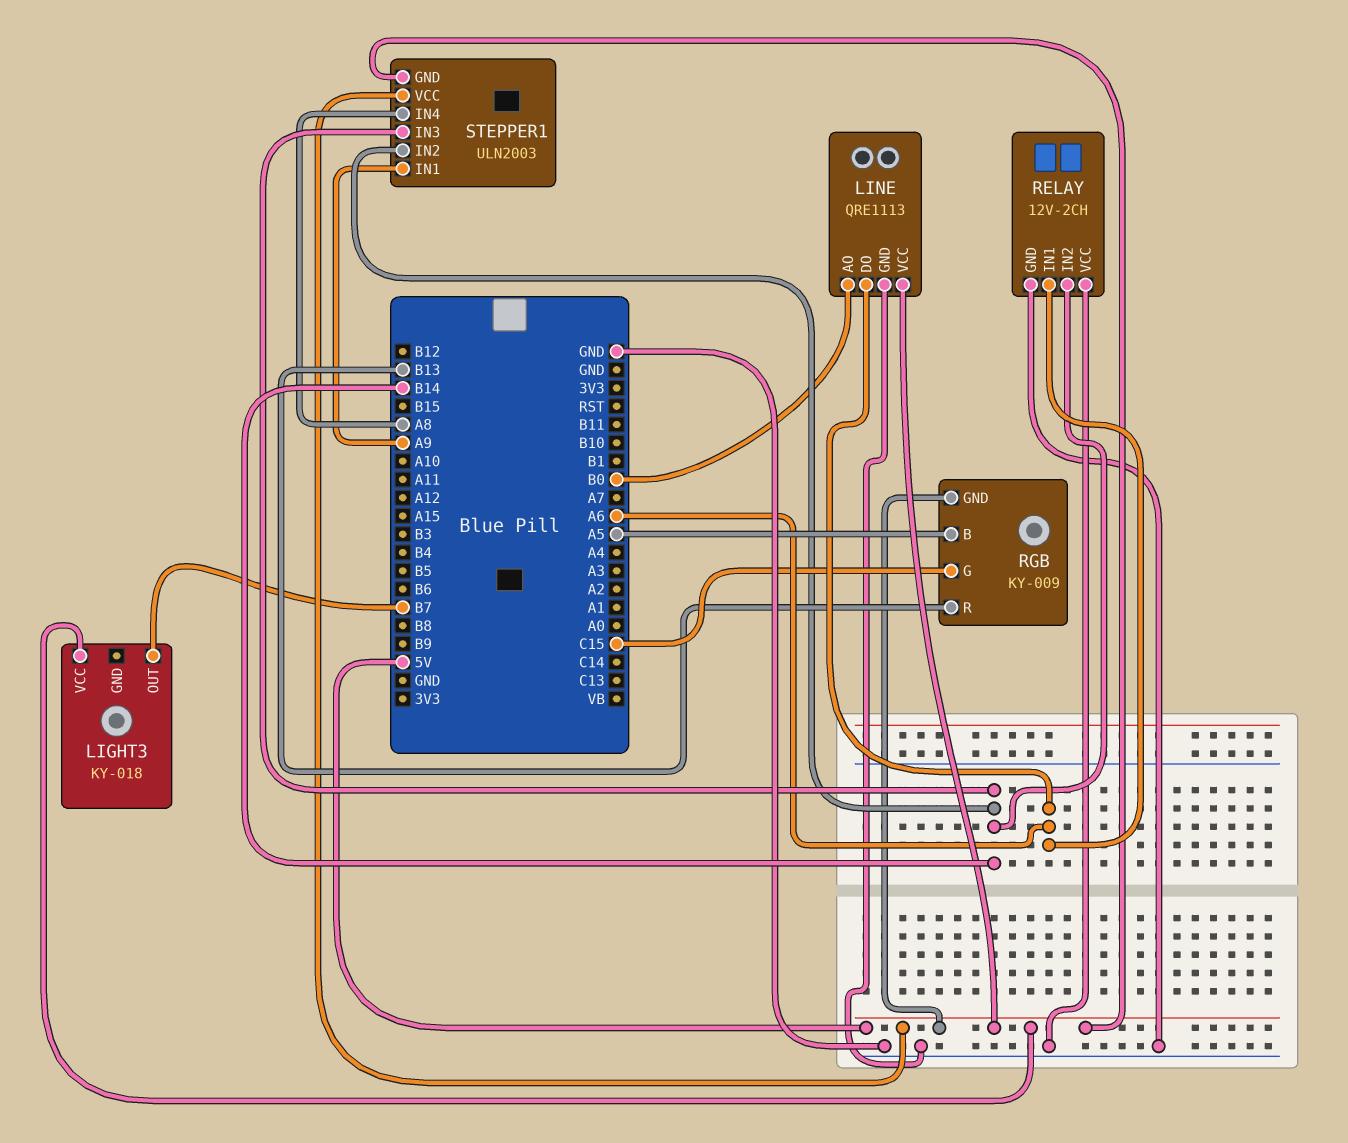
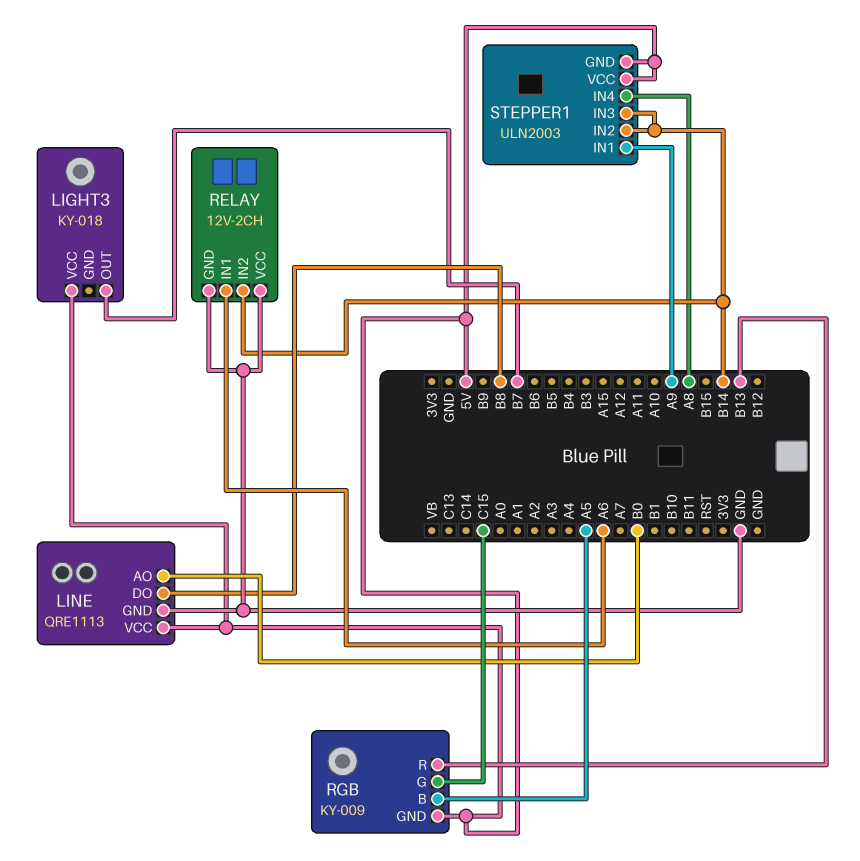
LINE pin DO: A6 -> B8

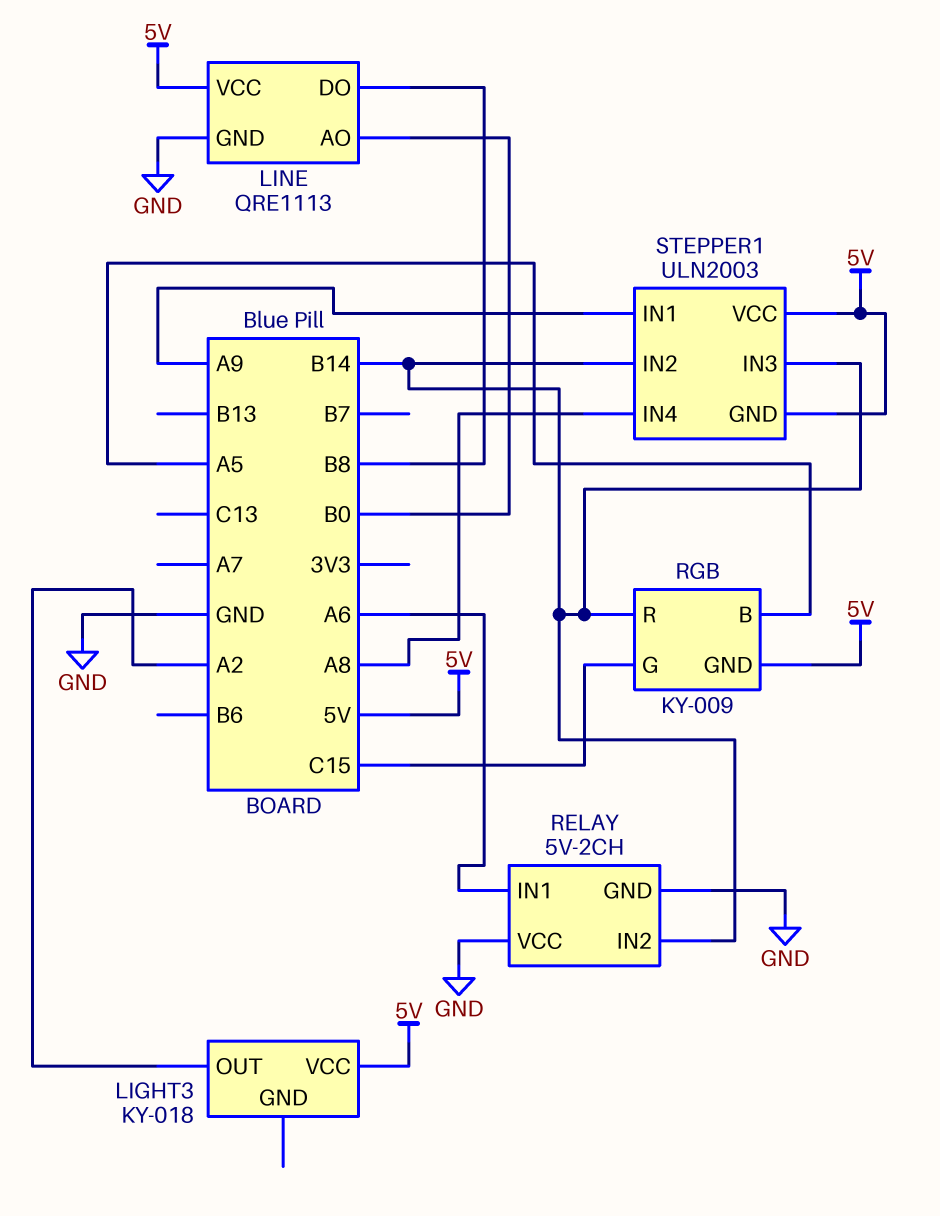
LIGHT3 pin OUT: B7 -> A2
RELAY: 12V-2CH -> 5V-2CH
RGB pin R: B13 -> B14

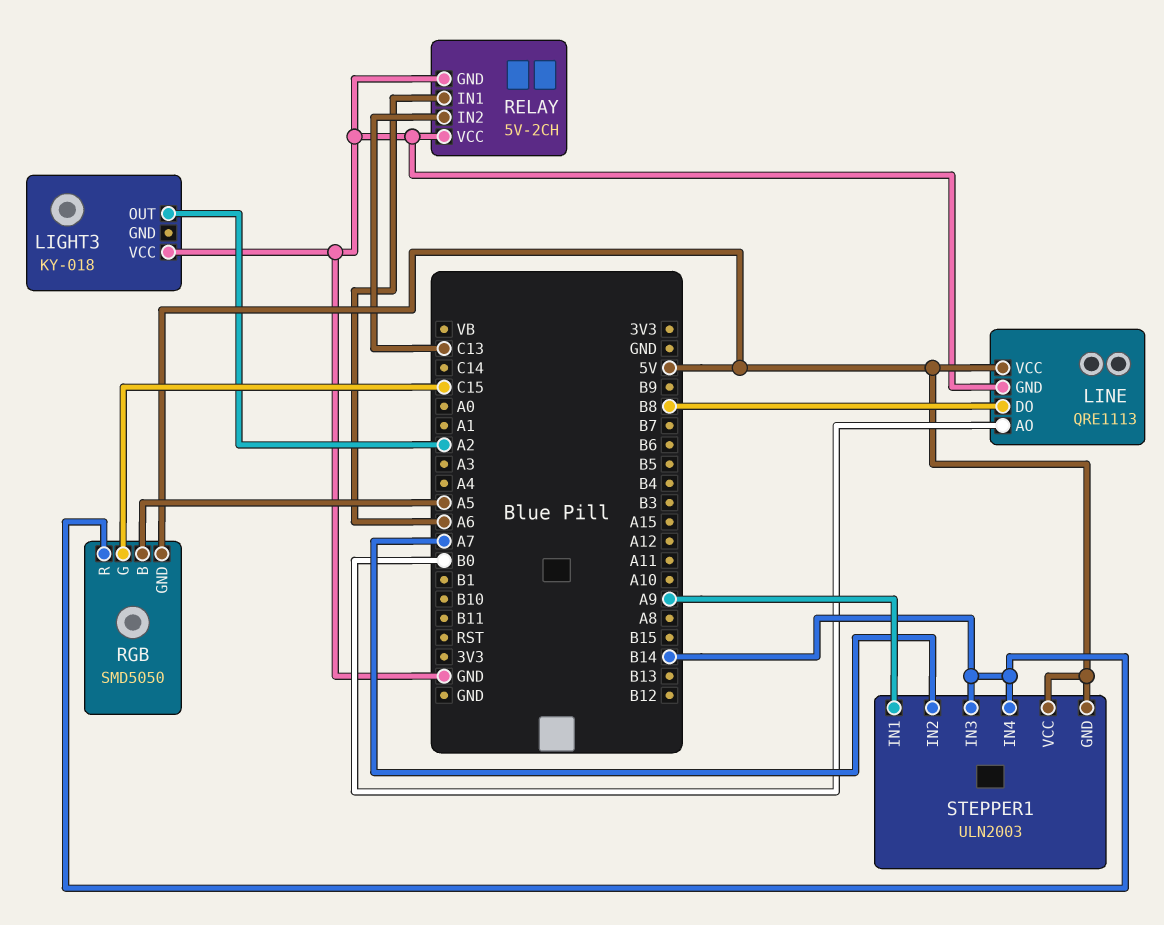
LIGHT3 pin VCC: 5V -> GND
RELAY pin IN2: B14 -> C13
RGB: KY-009 -> SMD5050
STEPPER1 pin IN2: B14 -> A7
STEPPER1 pin IN4: A8 -> B14

